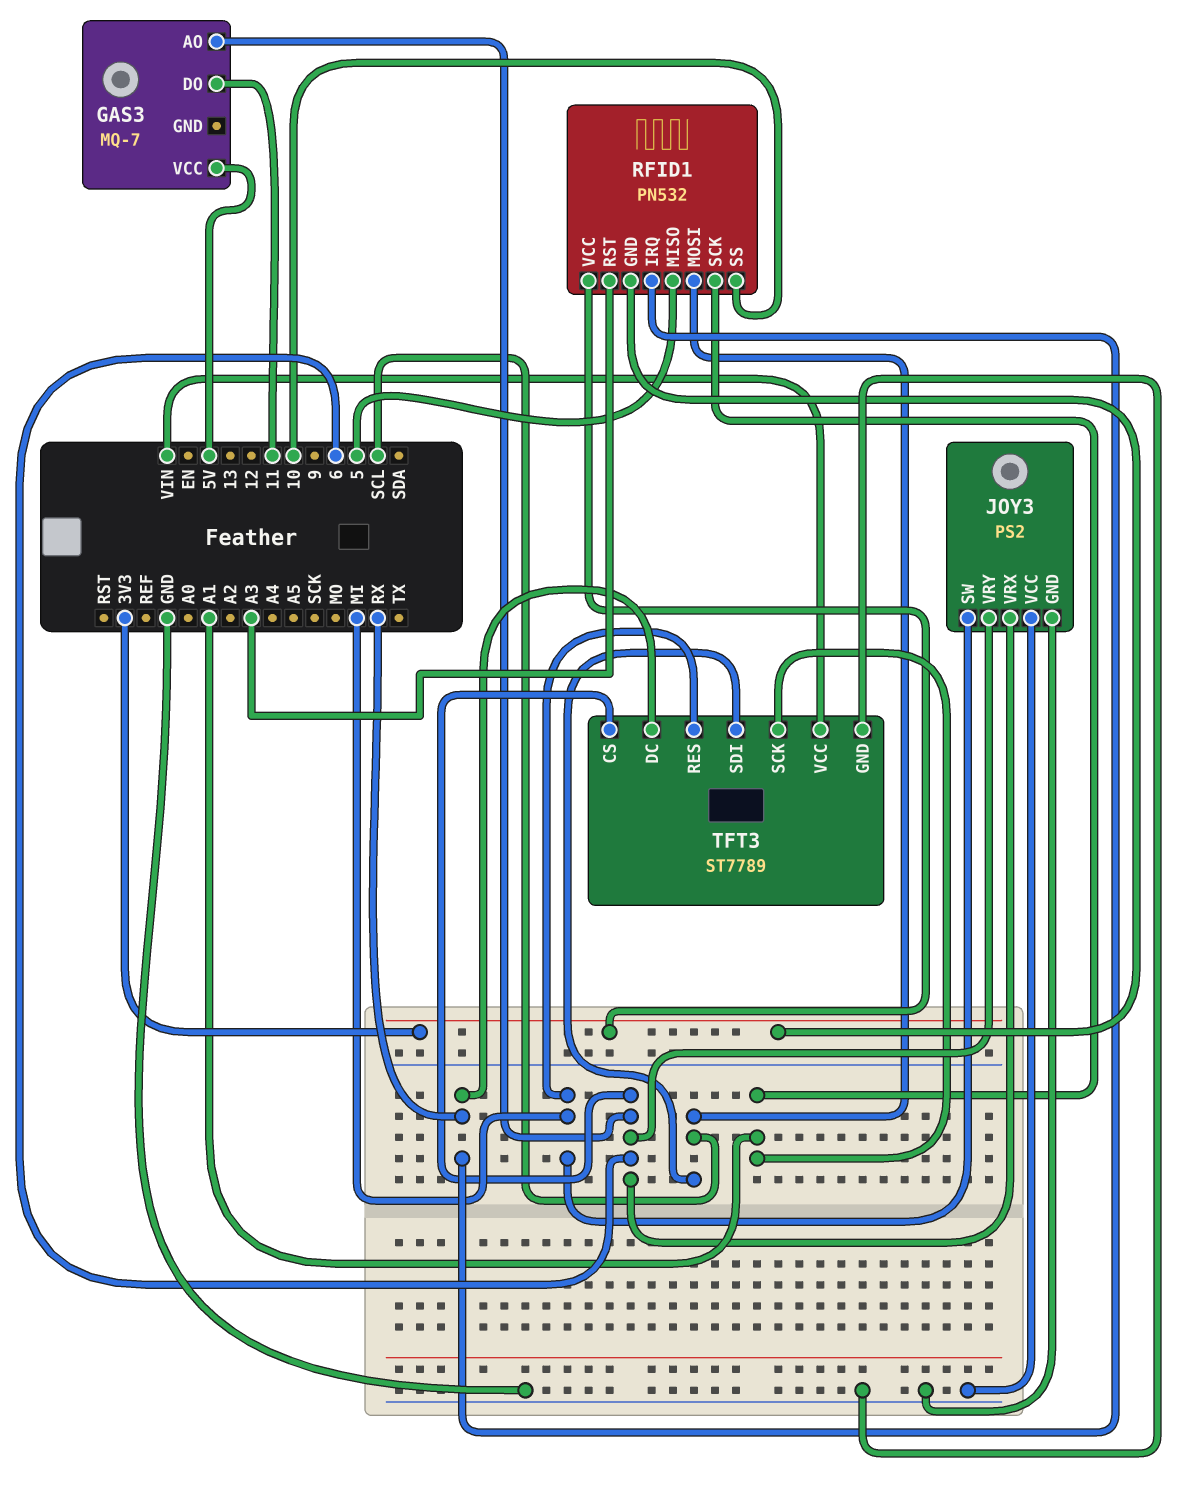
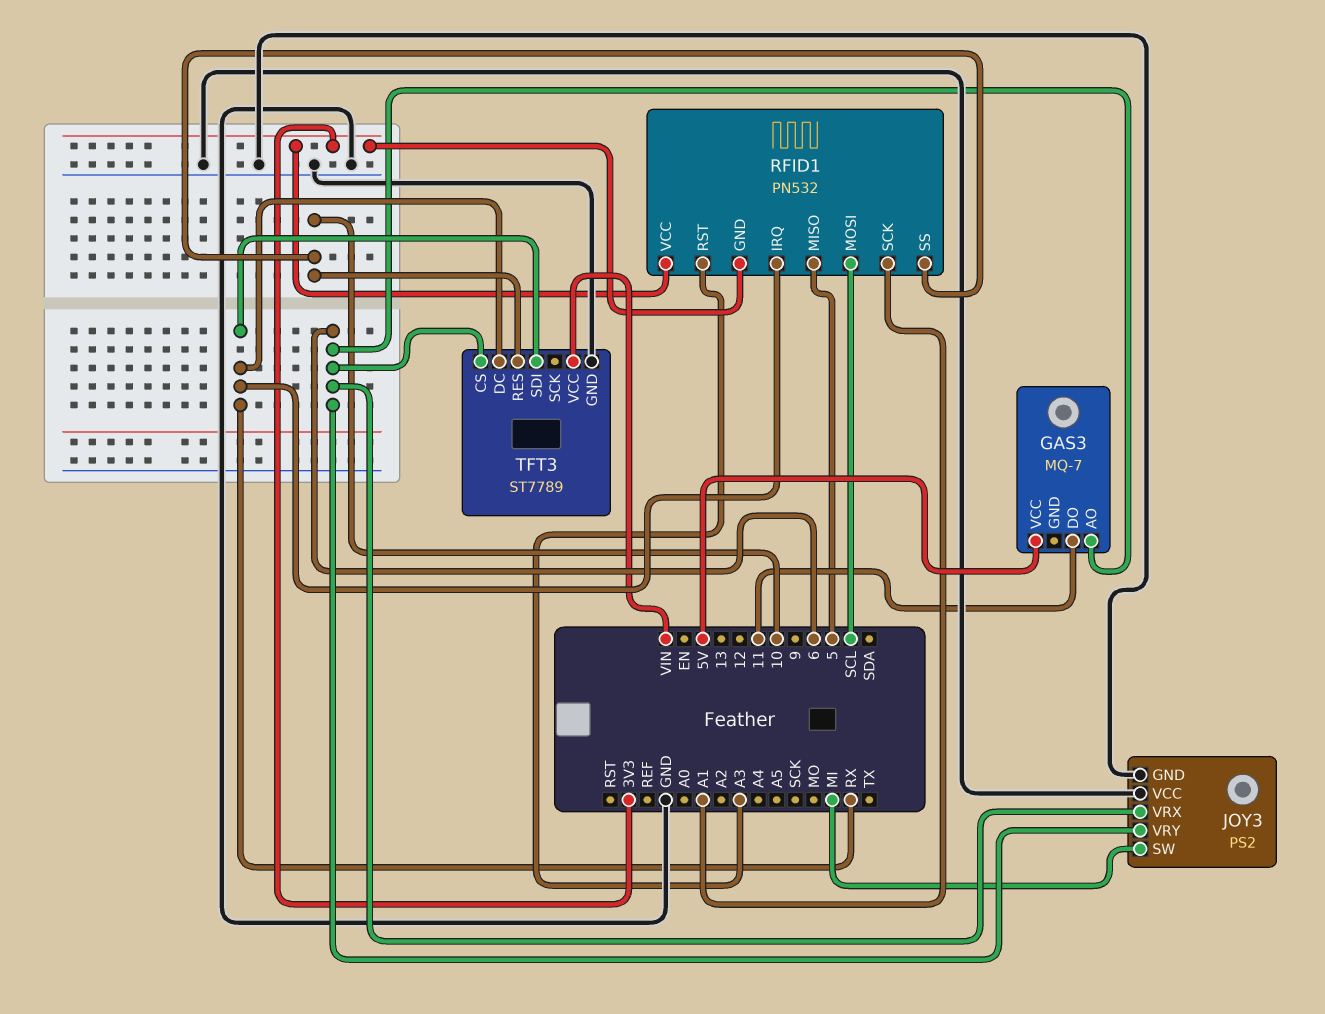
TFT3 pin RES: MI -> 10
TFT3 pin SCK: A1 -> none
TFT3 pin SDI: SCL -> RX

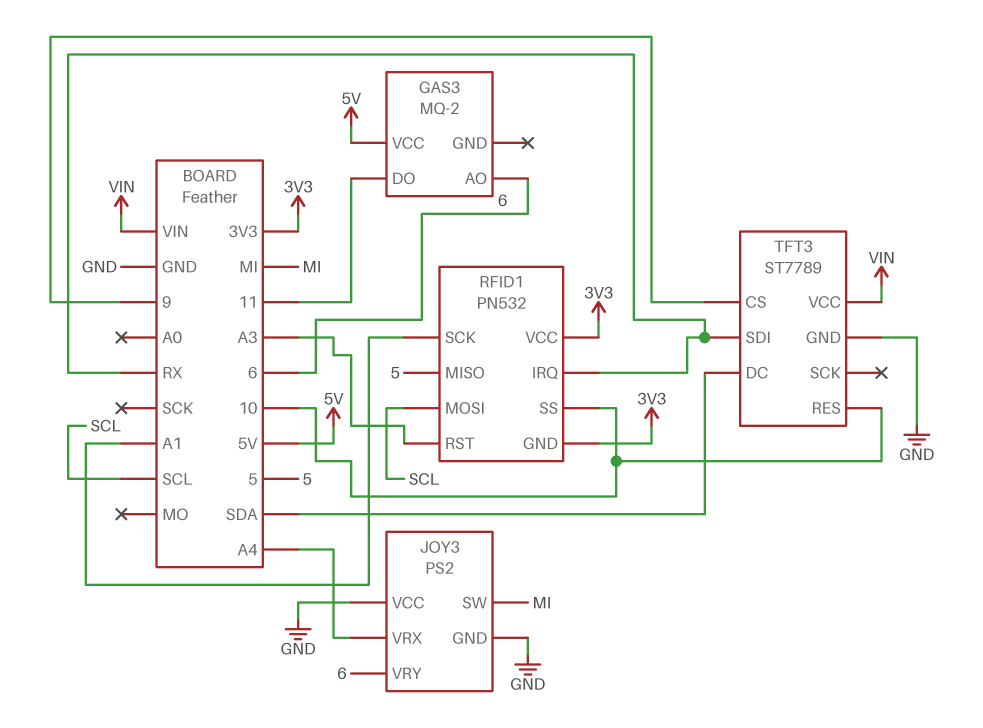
GAS3: MQ-7 -> MQ-2
JOY3 pin VRX: 6 -> A4
TFT3 pin CS: 6 -> 9
TFT3 pin DC: RX -> SDA

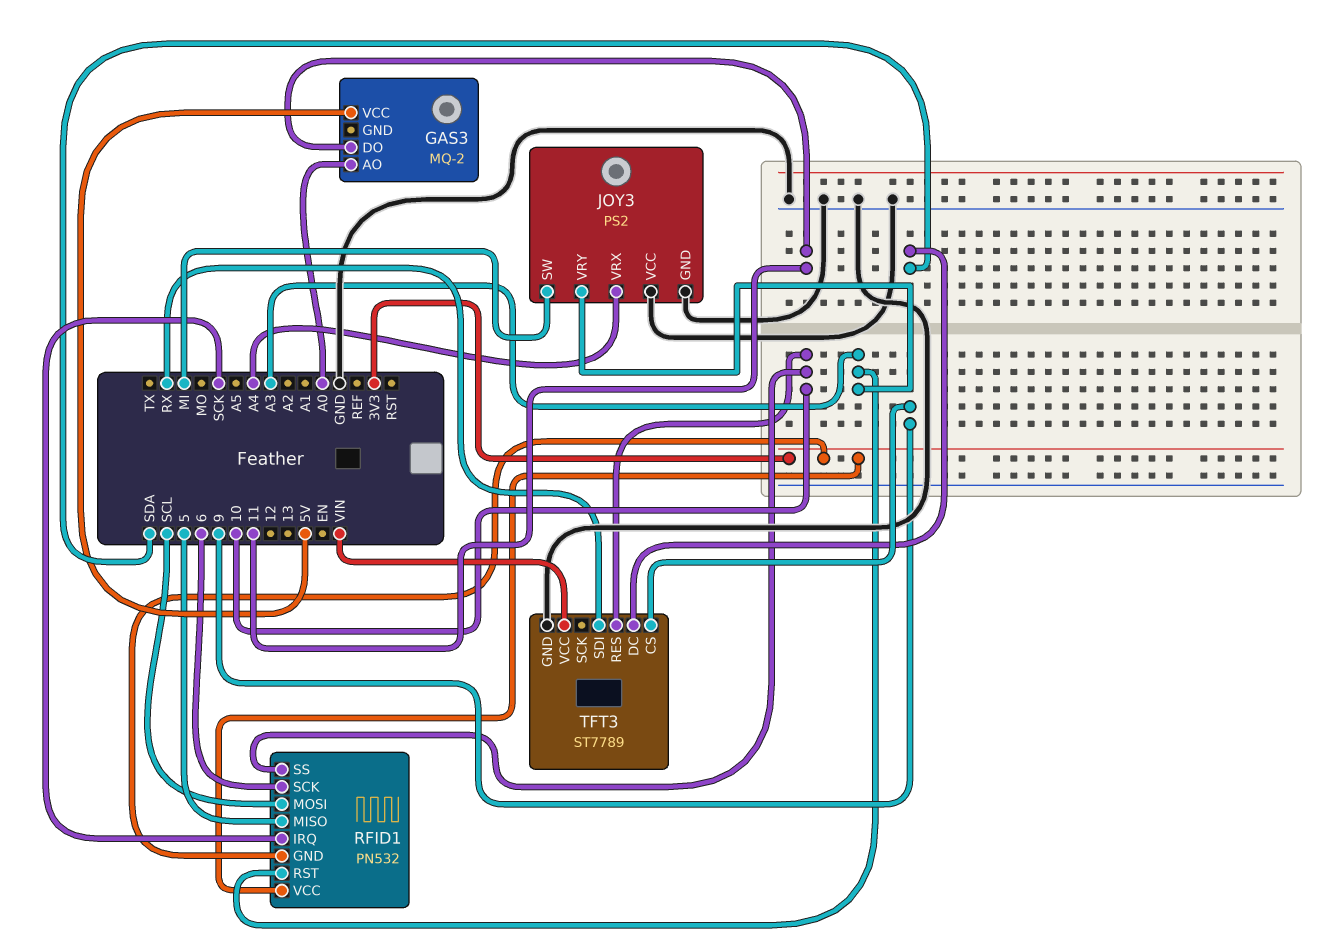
GAS3 pin AO: 6 -> A0
JOY3 pin VRY: 6 -> A3
RFID1 pin IRQ: RX -> SCK
RFID1 pin SCK: A1 -> 6

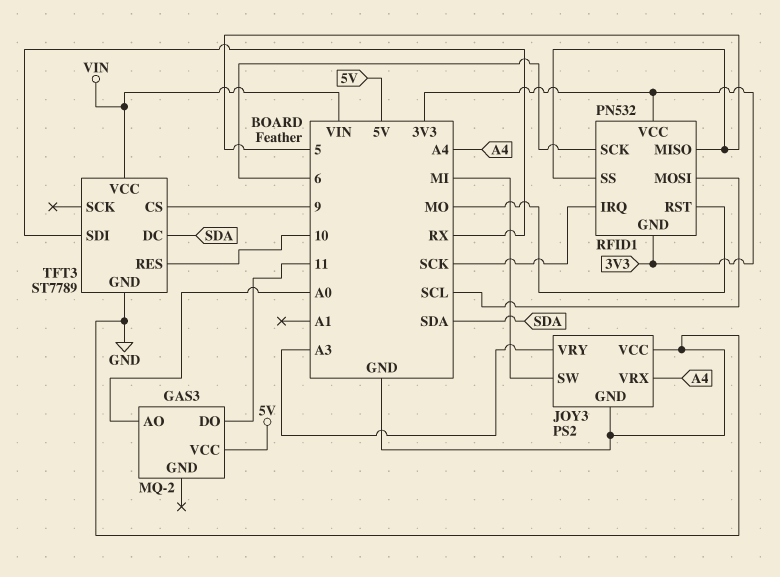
RFID1 pin RST: A3 -> MO
RFID1 pin SS: 10 -> 5

